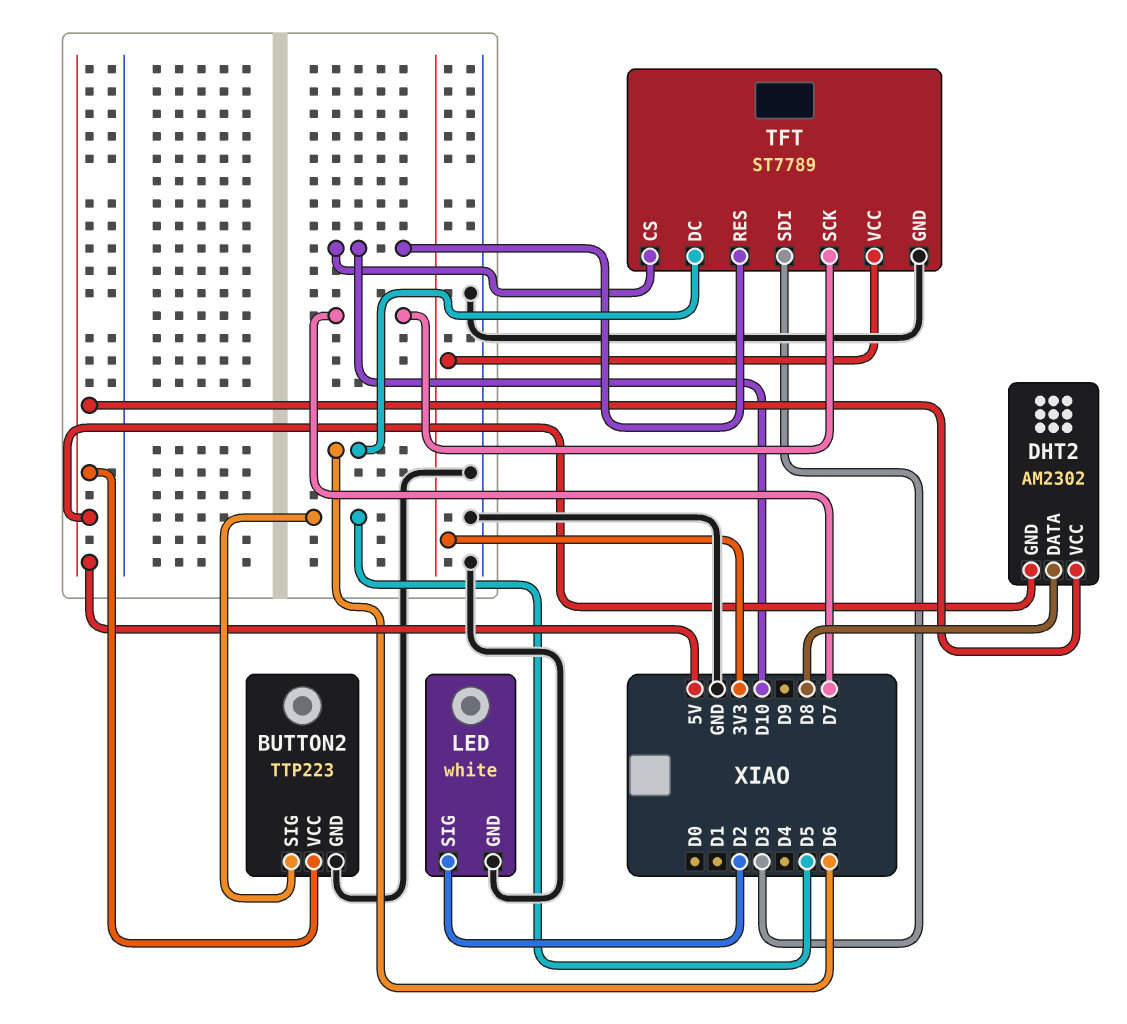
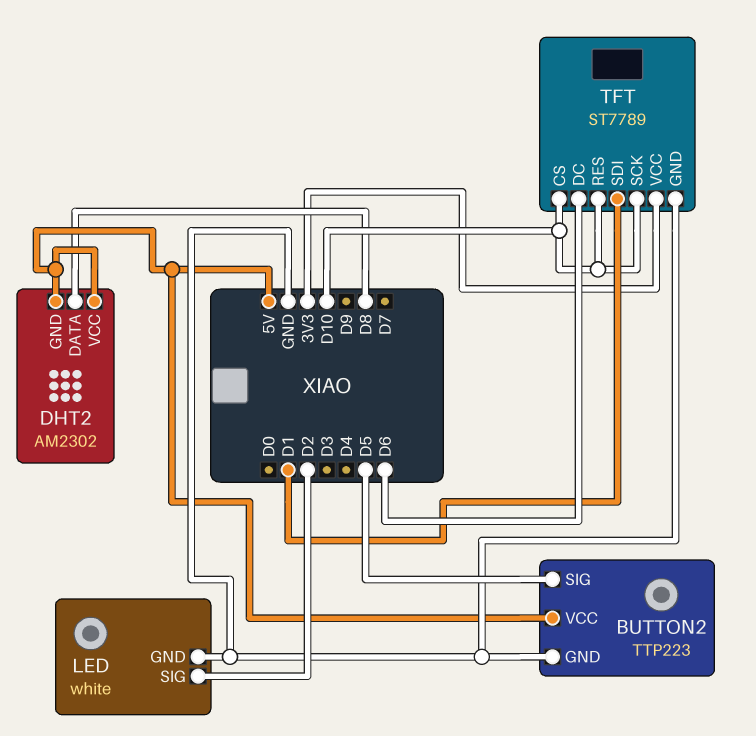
TFT pin SCK: D7 -> D10
TFT pin SDI: D3 -> D1

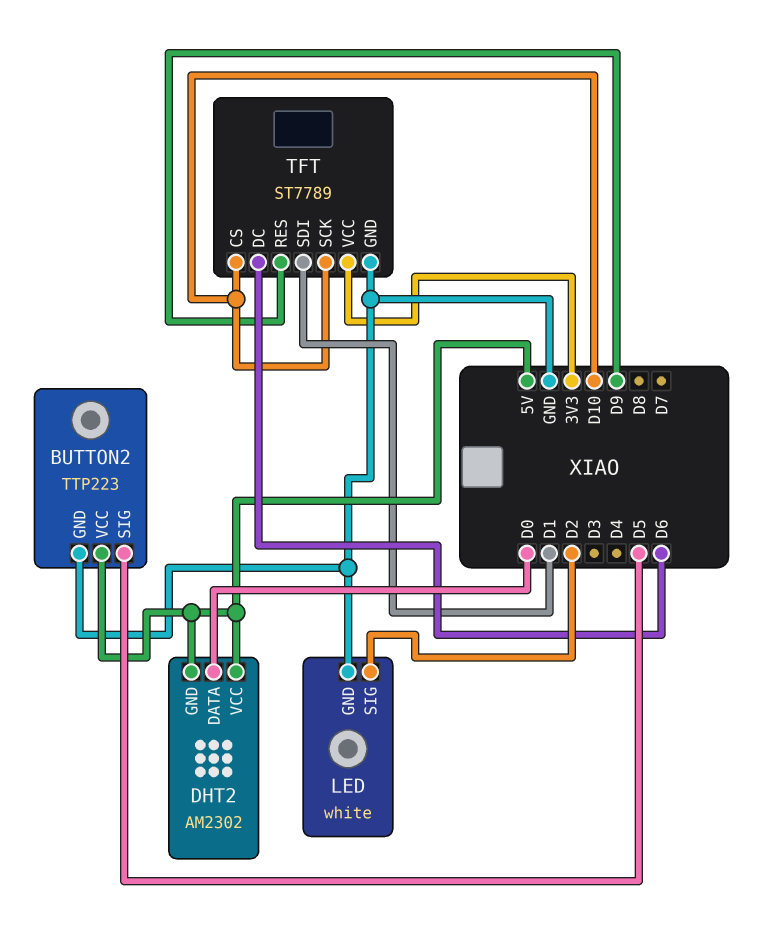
DHT2 pin DATA: D8 -> D0
TFT pin RES: D10 -> D9

